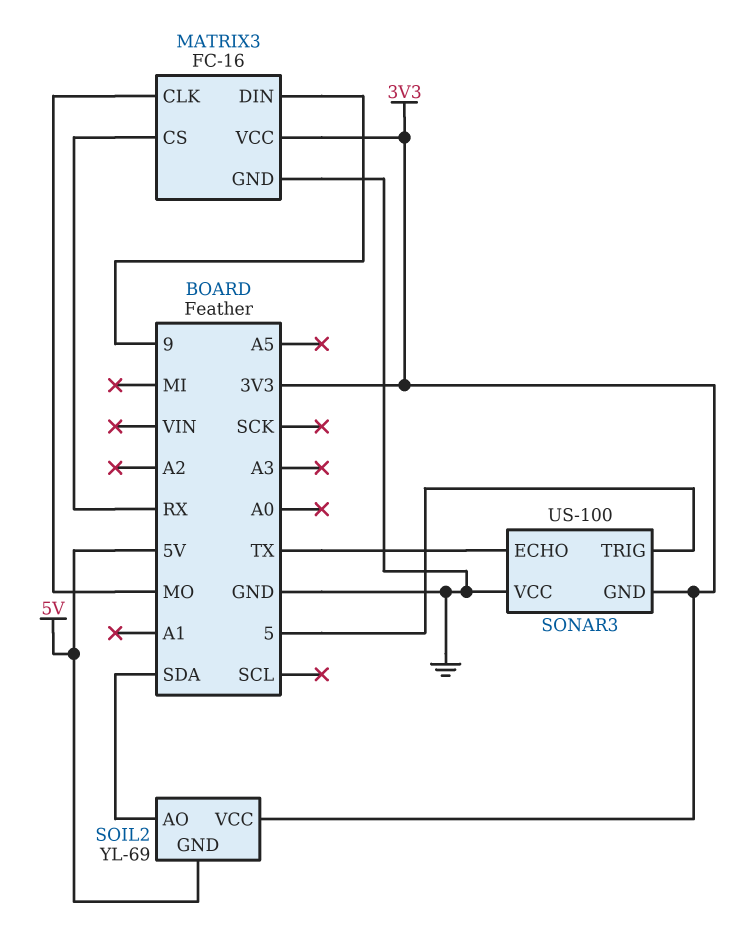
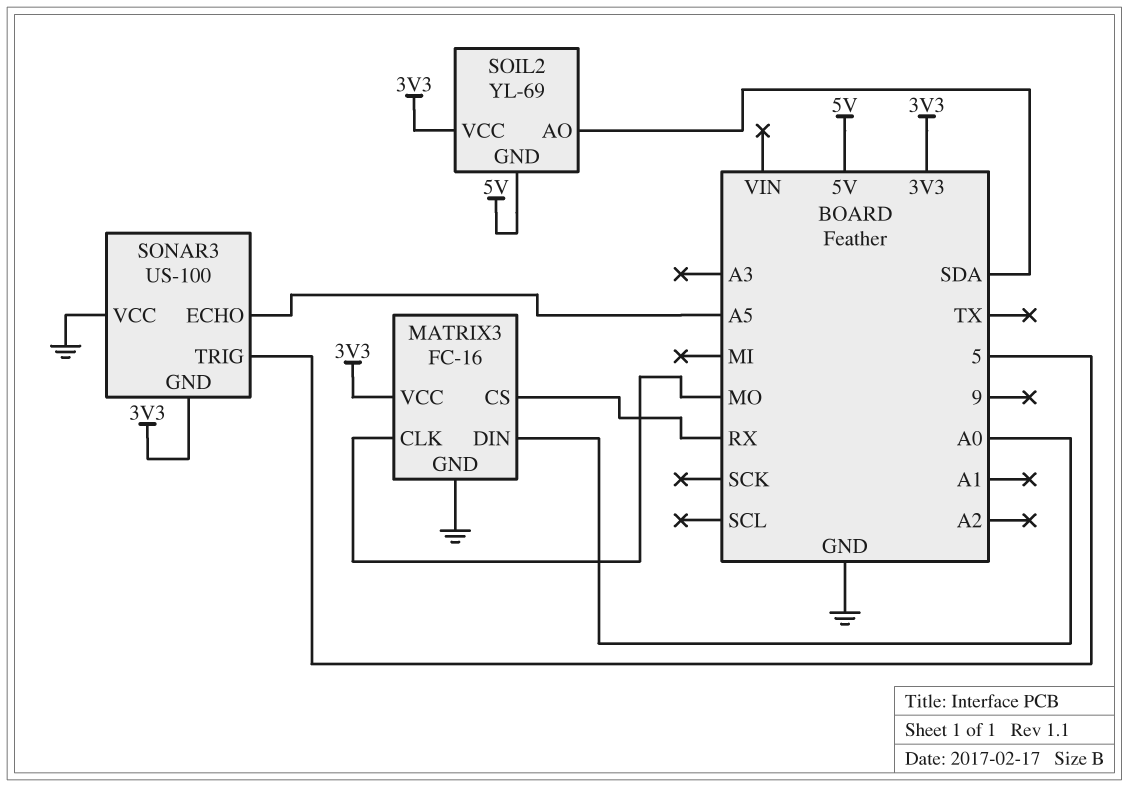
MATRIX3 pin DIN: 9 -> A0
SONAR3 pin ECHO: TX -> A5

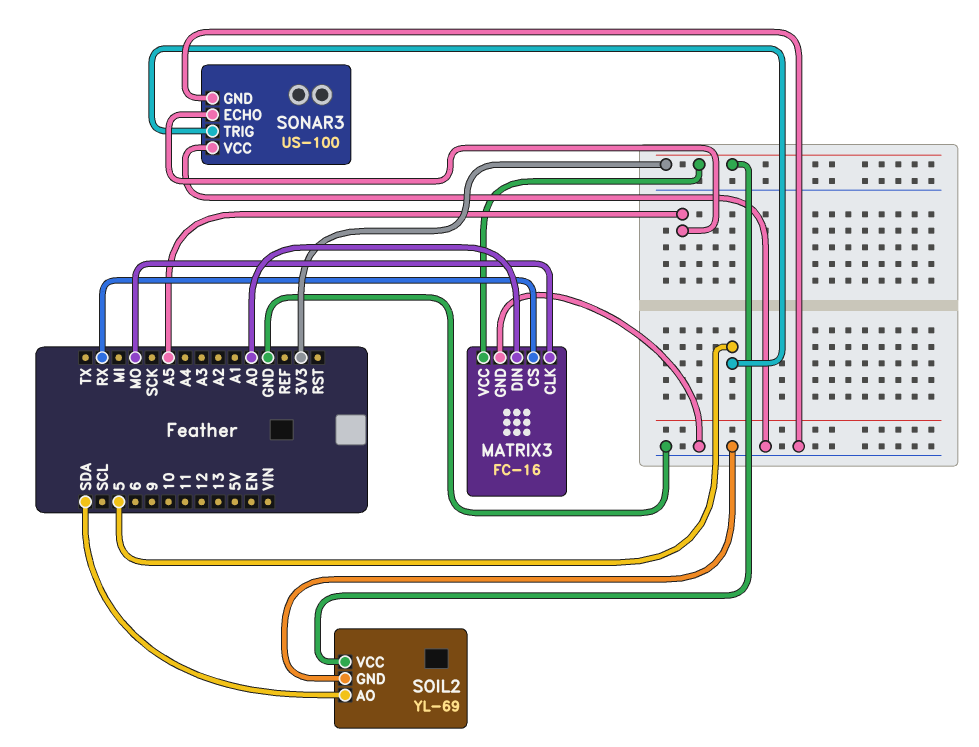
SOIL2 pin GND: 5V -> GND
SONAR3 pin GND: 3V3 -> GND

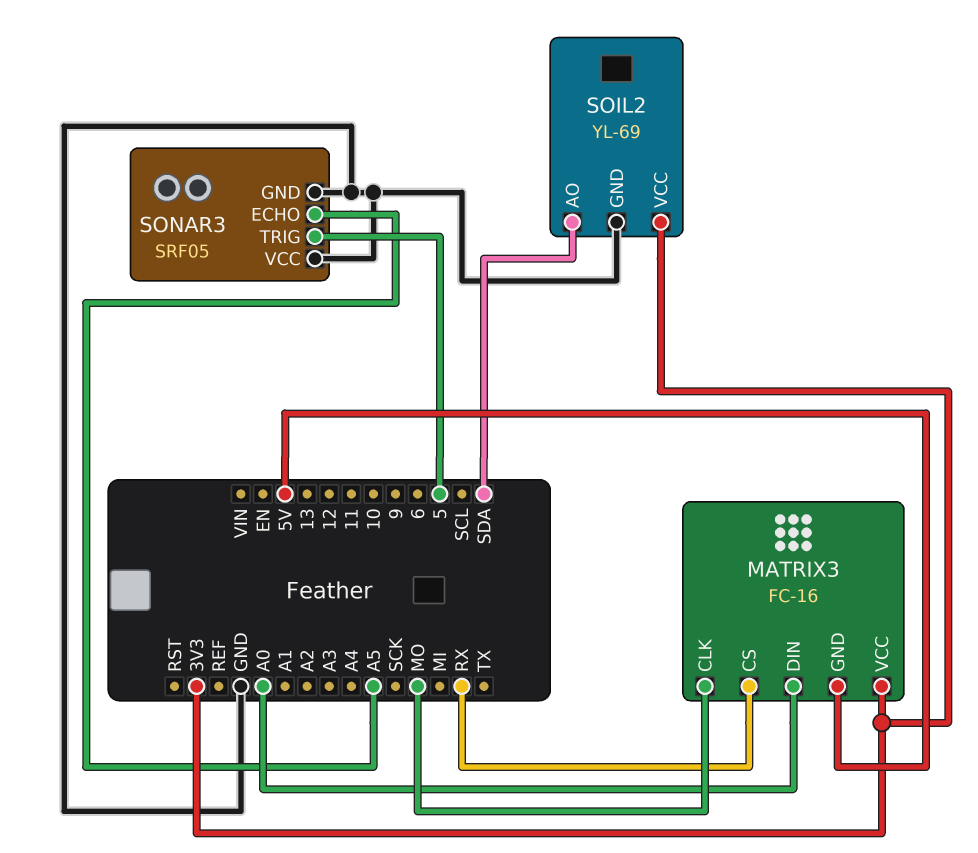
MATRIX3 pin GND: GND -> 5V
SONAR3: US-100 -> SRF05

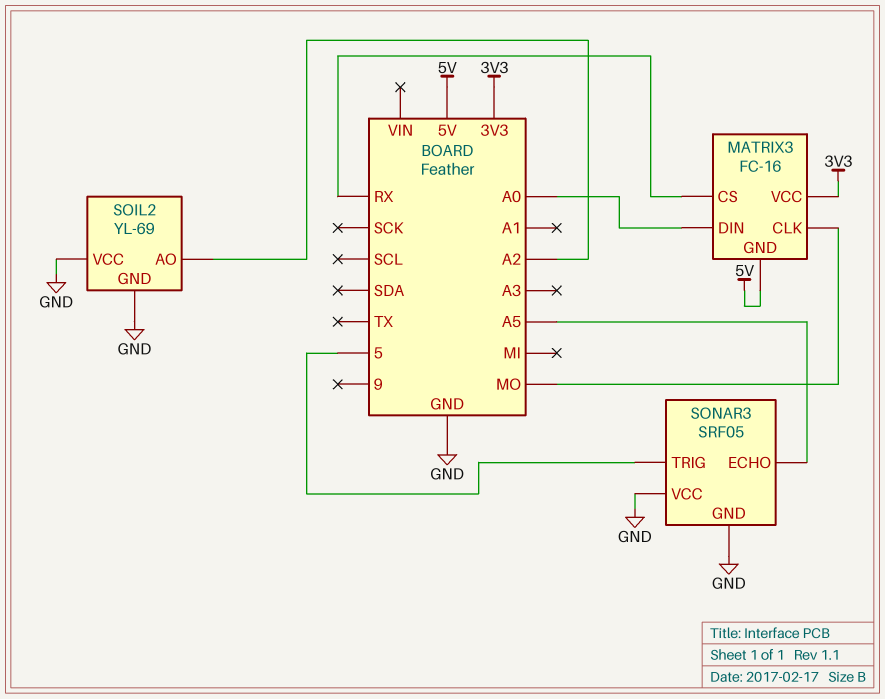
SOIL2 pin AO: SDA -> A2
SOIL2 pin VCC: 3V3 -> GND

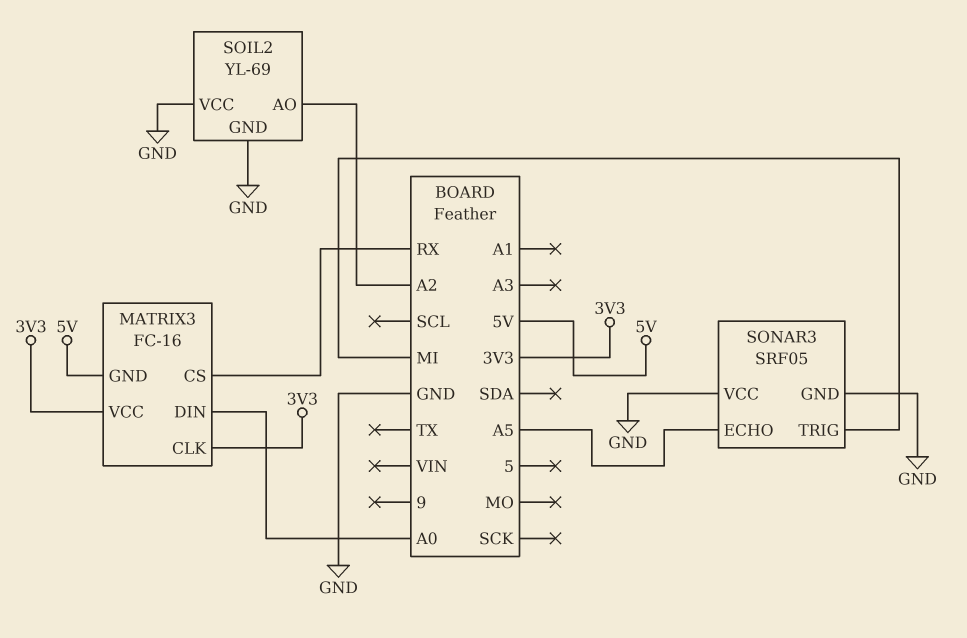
MATRIX3 pin CLK: MO -> 3V3
SONAR3 pin TRIG: 5 -> MI

